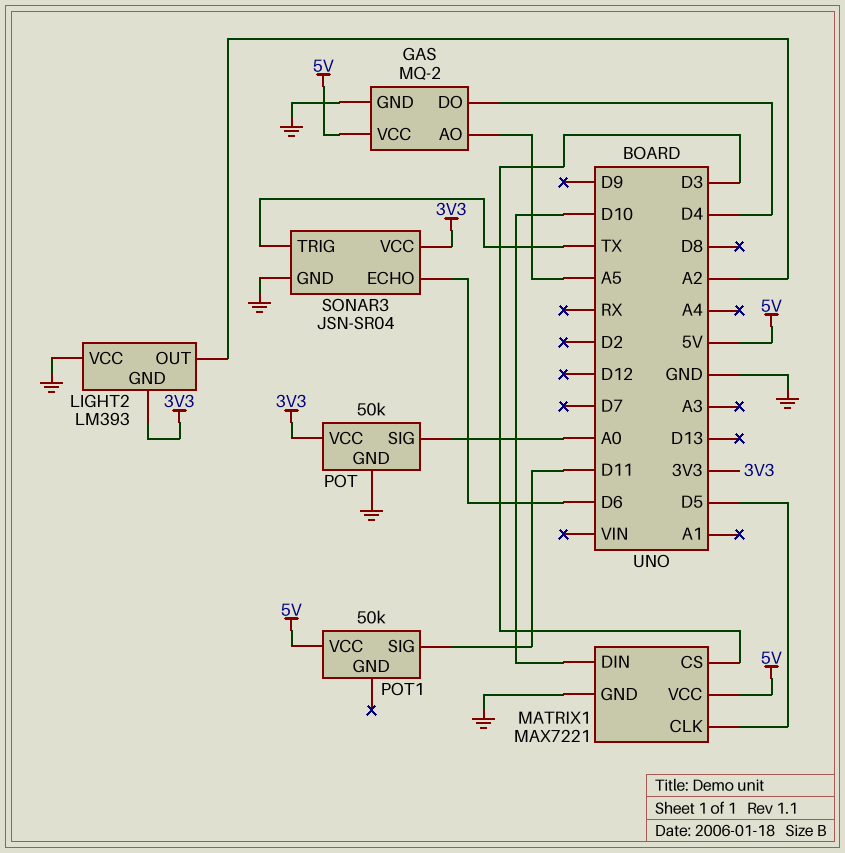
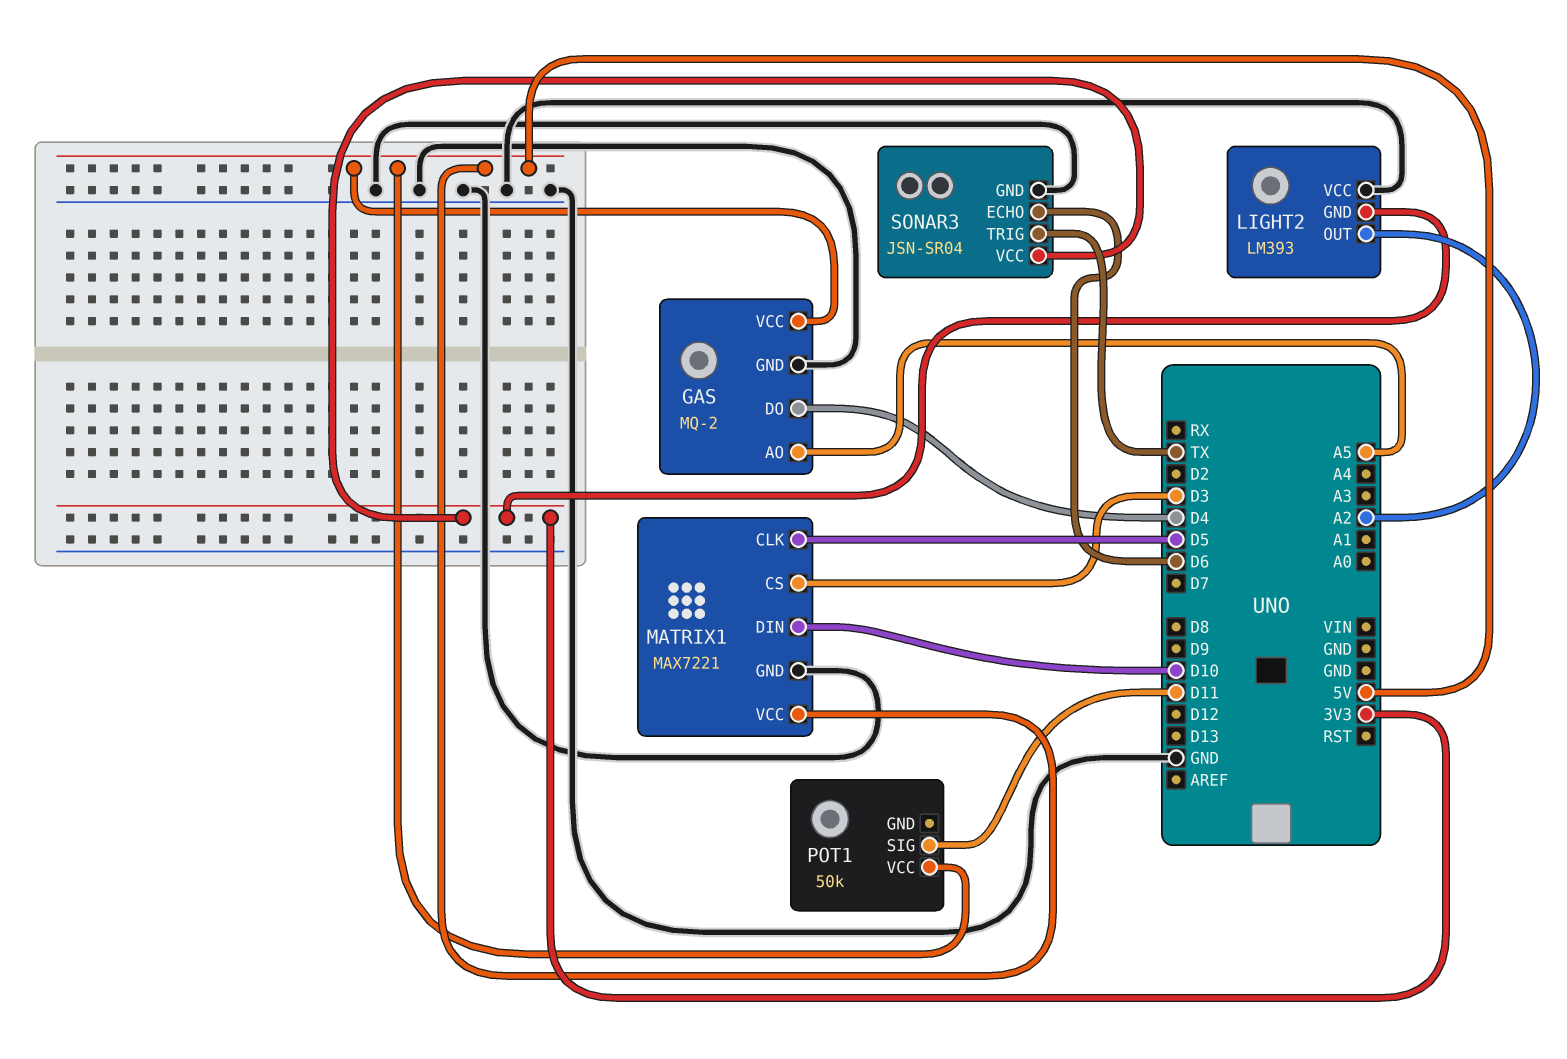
POT: 50k -> none
POT pin GND: GND -> none
POT pin SIG: A0 -> none
POT pin VCC: 3V3 -> none

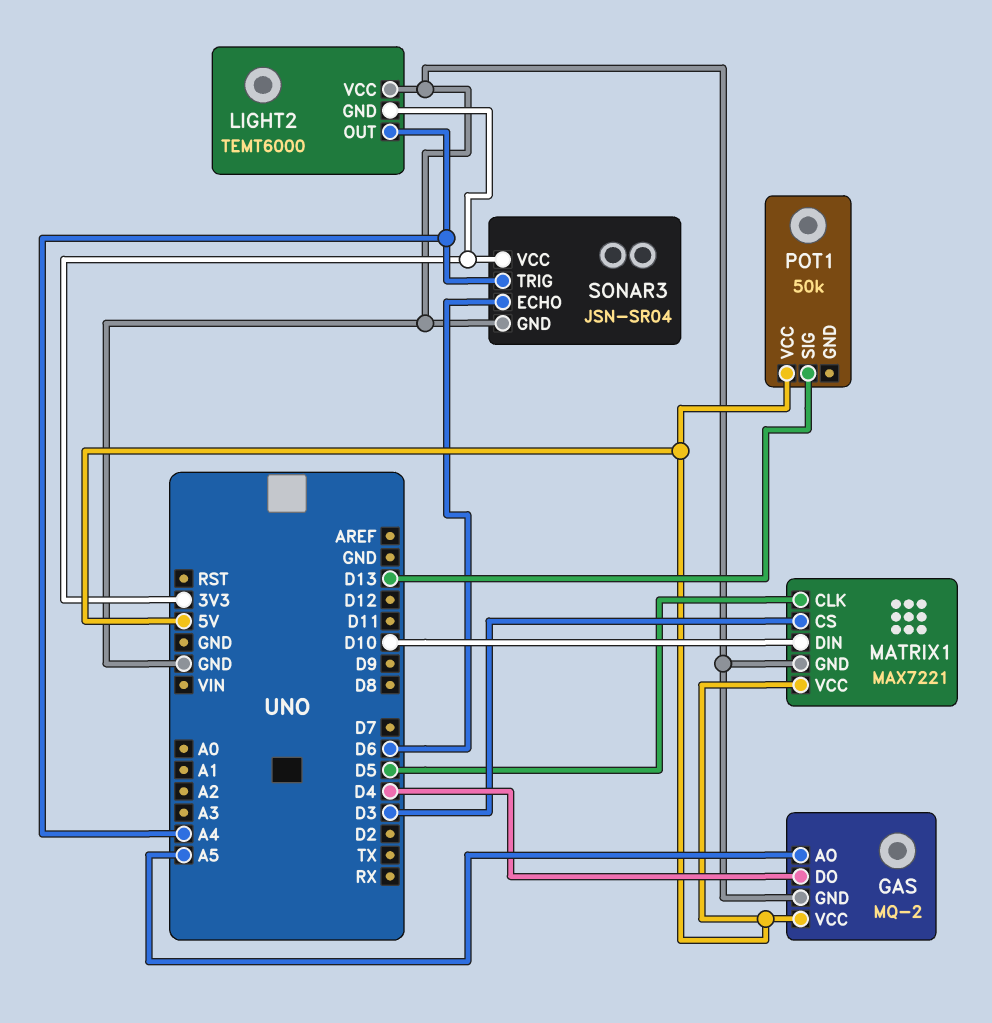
LIGHT2: LM393 -> TEMT6000
LIGHT2 pin OUT: A2 -> A4
POT1 pin SIG: D11 -> D13
SONAR3 pin TRIG: TX -> A4

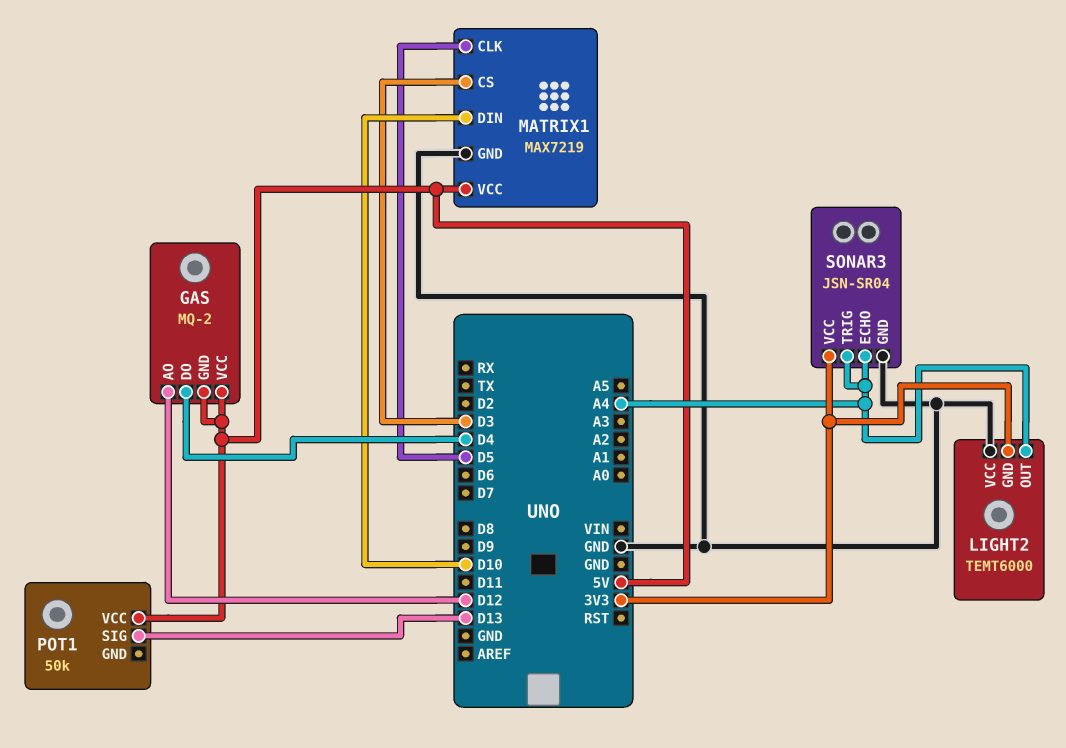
GAS pin AO: A5 -> D12
GAS pin GND: GND -> 5V
MATRIX1: MAX7221 -> MAX7219
SONAR3 pin ECHO: D6 -> A4

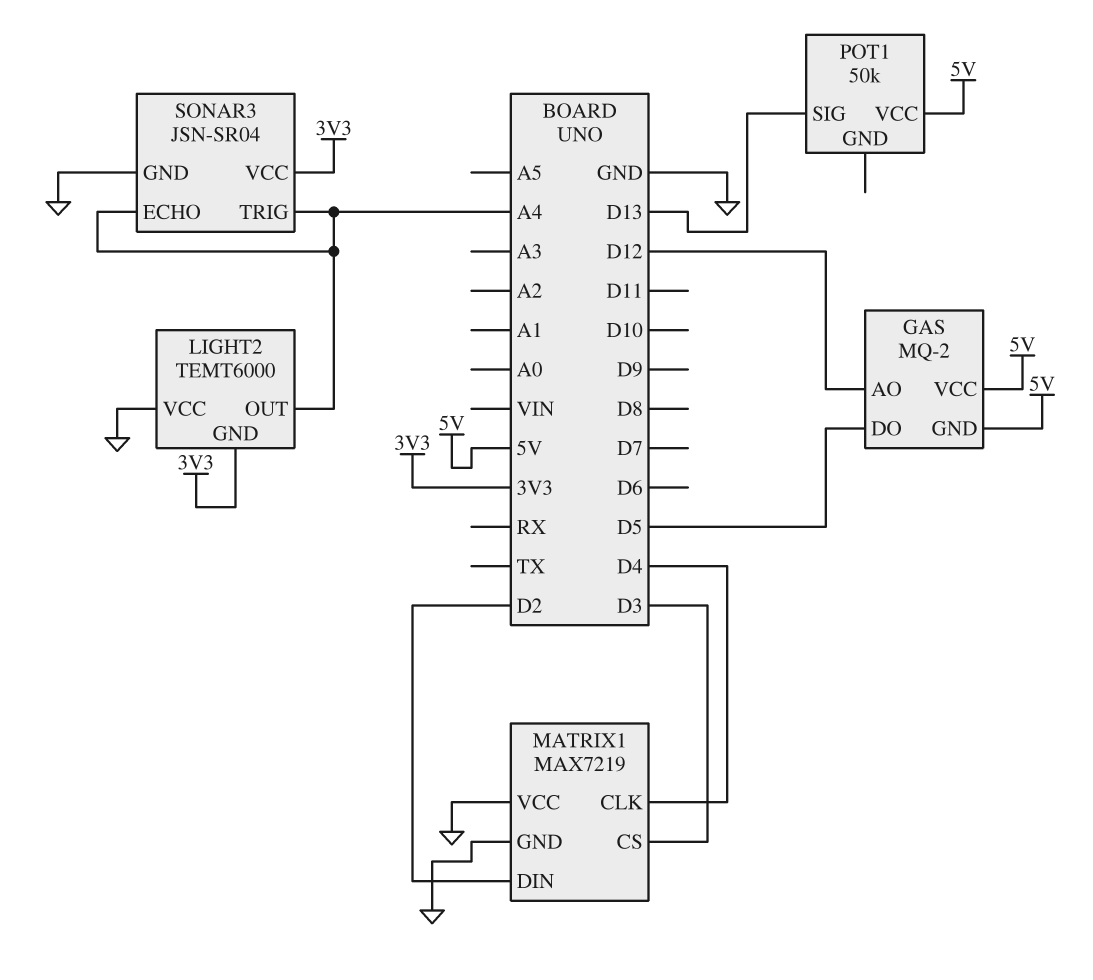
GAS pin DO: D4 -> D5
MATRIX1 pin CLK: D5 -> D4
MATRIX1 pin DIN: D10 -> D2
MATRIX1 pin VCC: 5V -> GND

